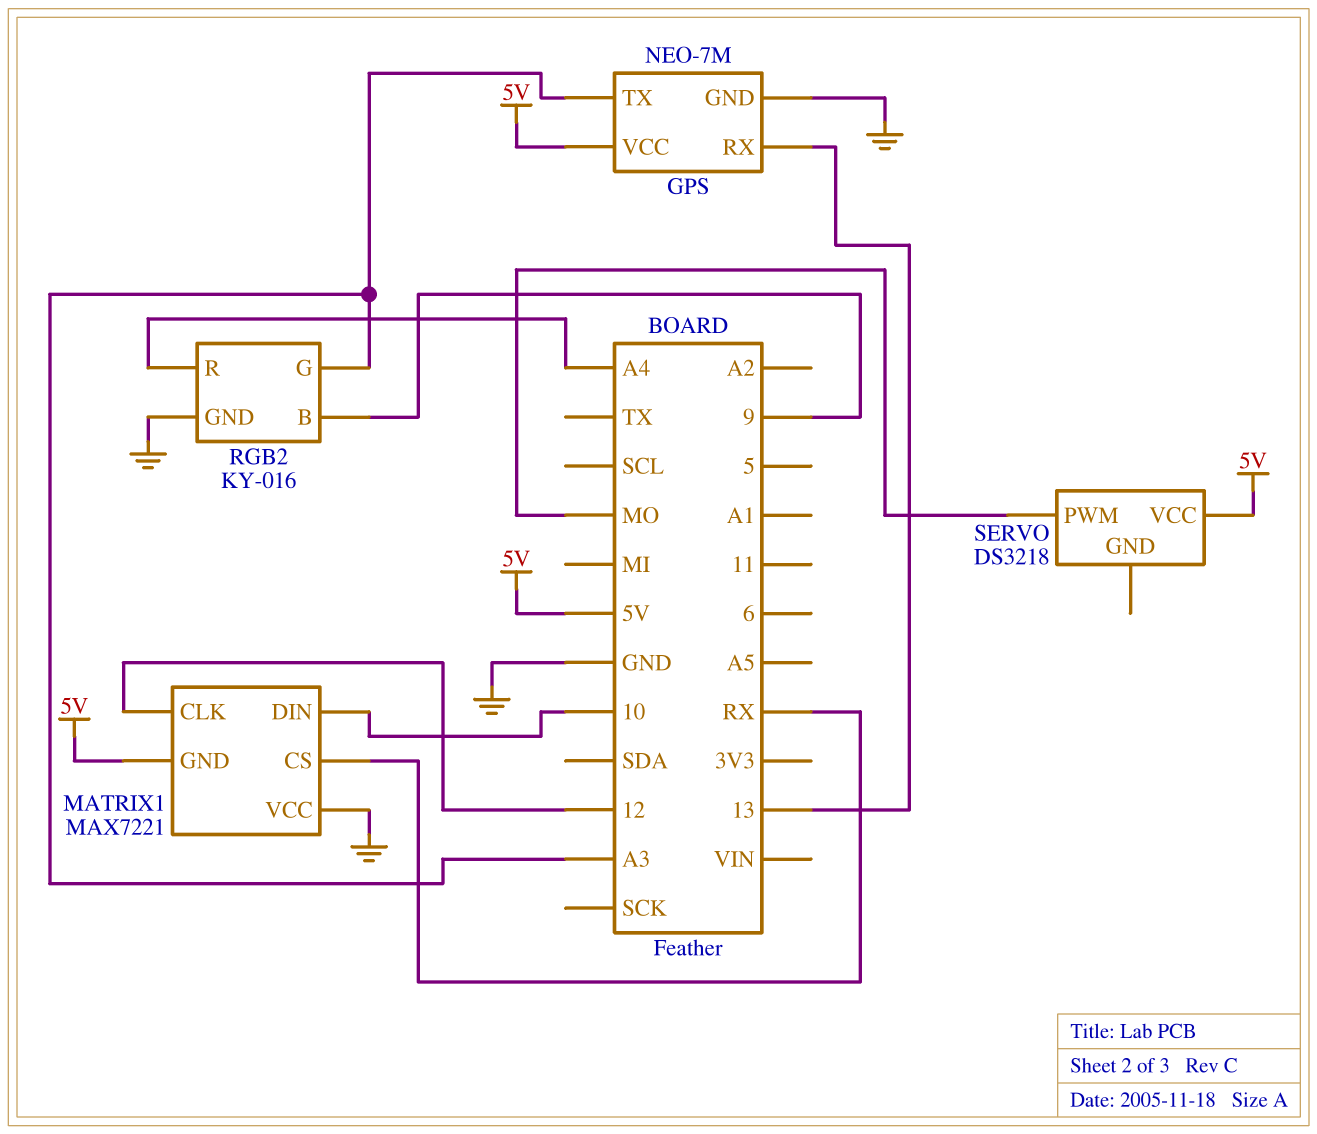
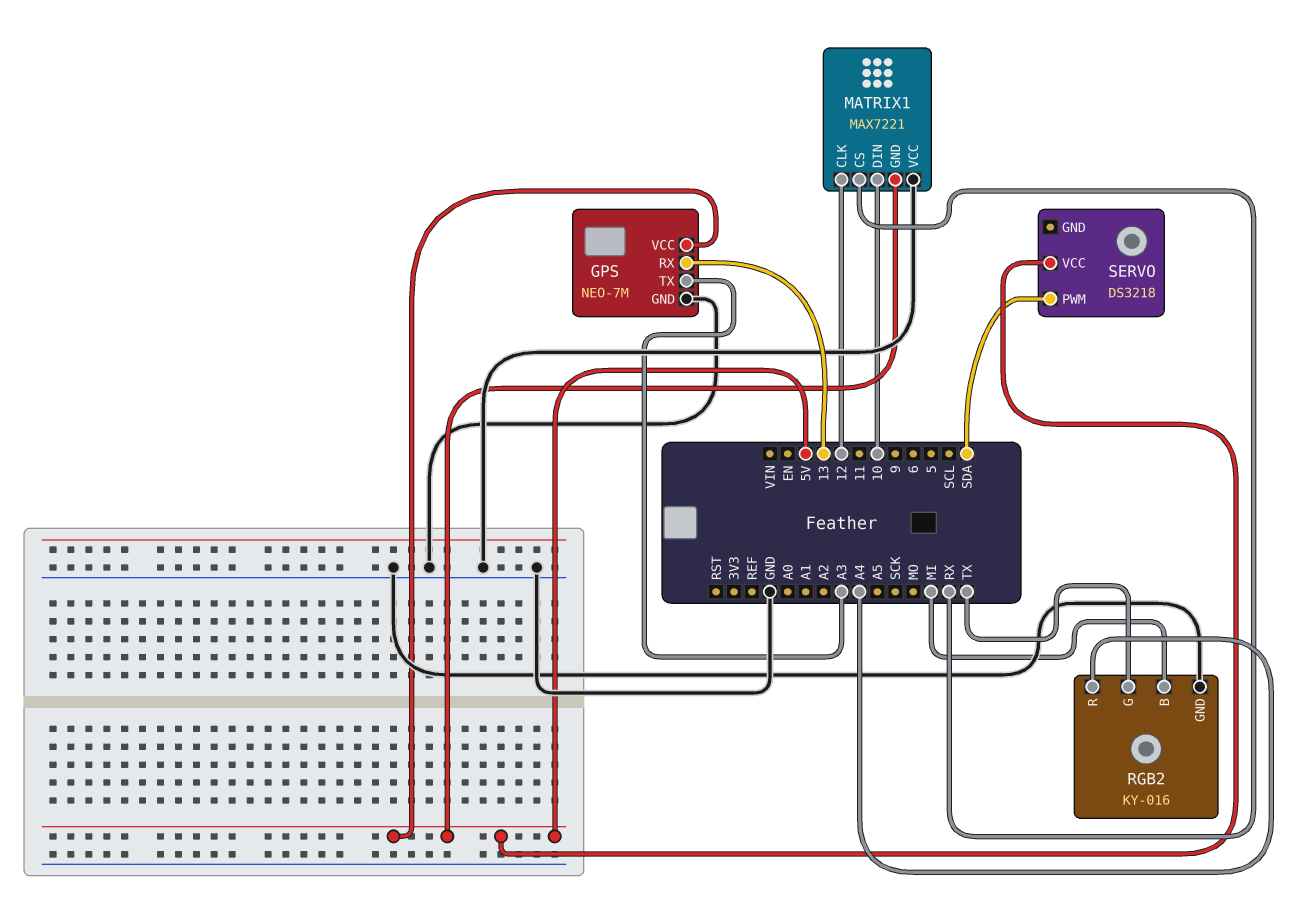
RGB2 pin B: 9 -> MI
RGB2 pin G: A3 -> TX
SERVO pin PWM: MO -> SDA

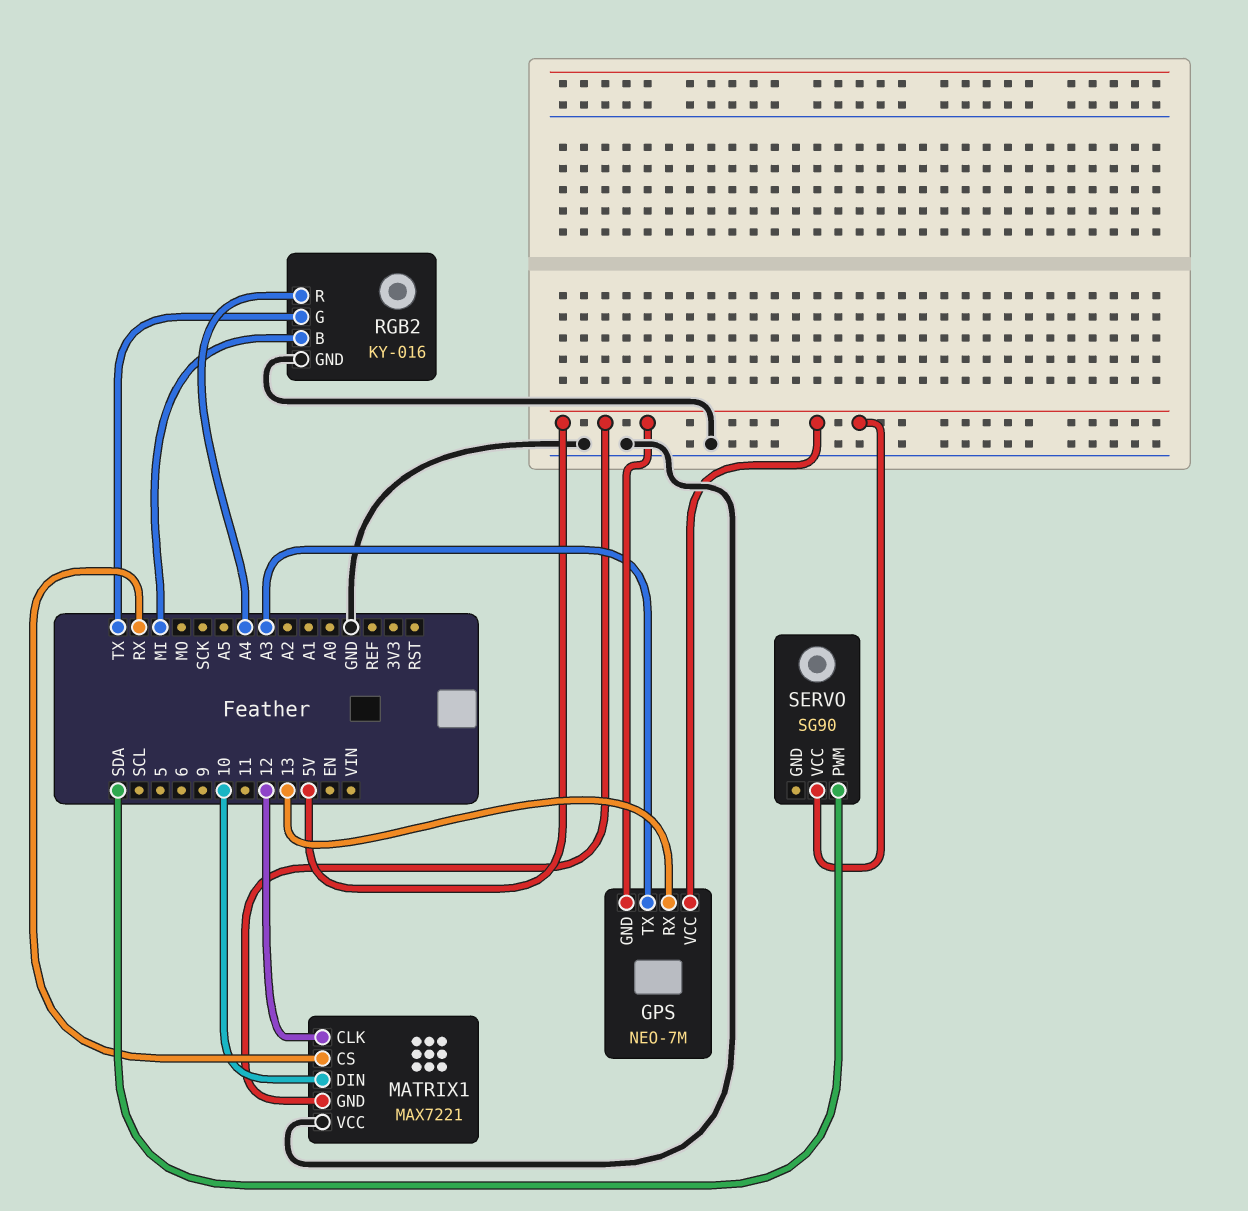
GPS pin GND: GND -> 5V
SERVO: DS3218 -> SG90

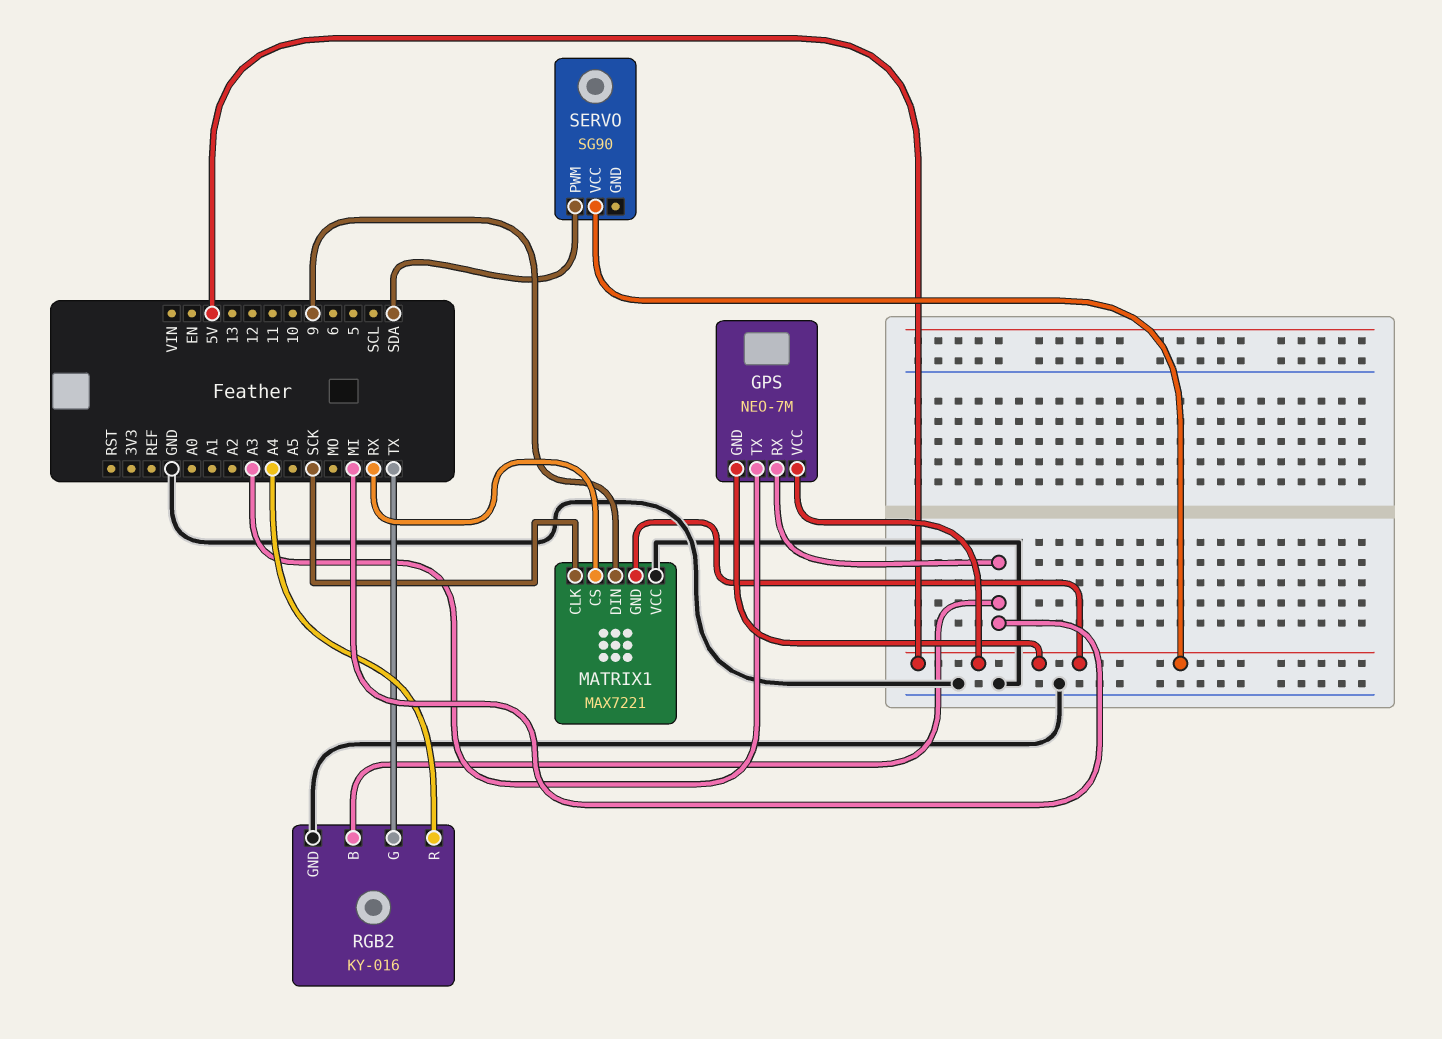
GPS pin RX: 13 -> MI
MATRIX1 pin CLK: 12 -> SCK
MATRIX1 pin DIN: 10 -> 9

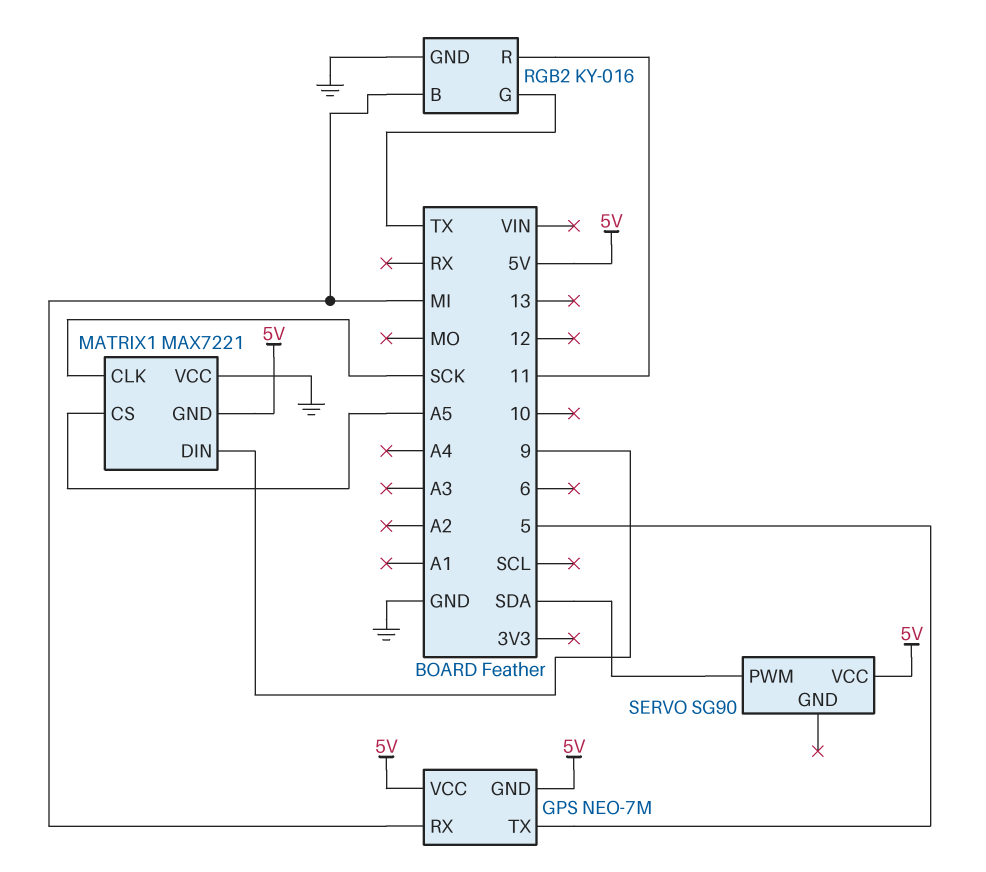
GPS pin TX: A3 -> 5
MATRIX1 pin CS: RX -> A5
RGB2 pin R: A4 -> 11

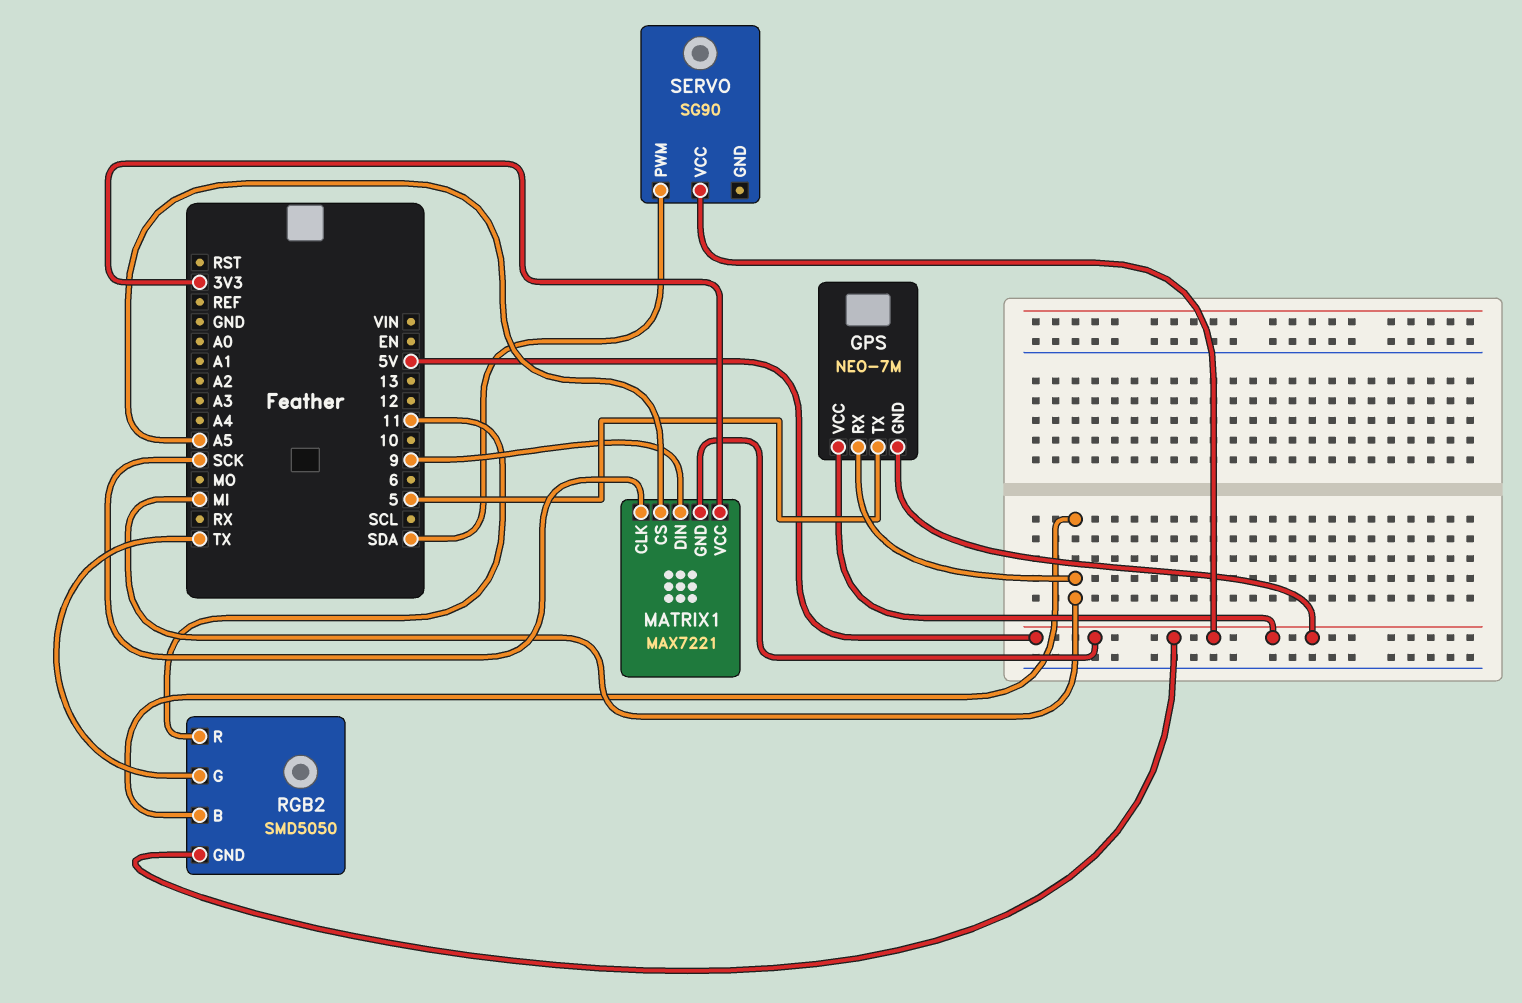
MATRIX1 pin VCC: GND -> 3V3
RGB2: KY-016 -> SMD5050
RGB2 pin GND: GND -> 5V

